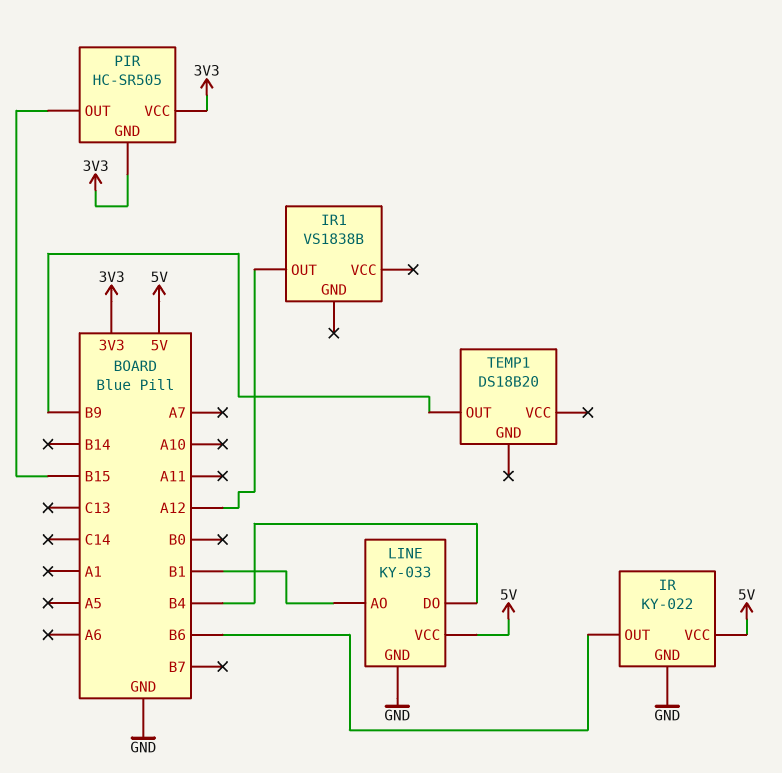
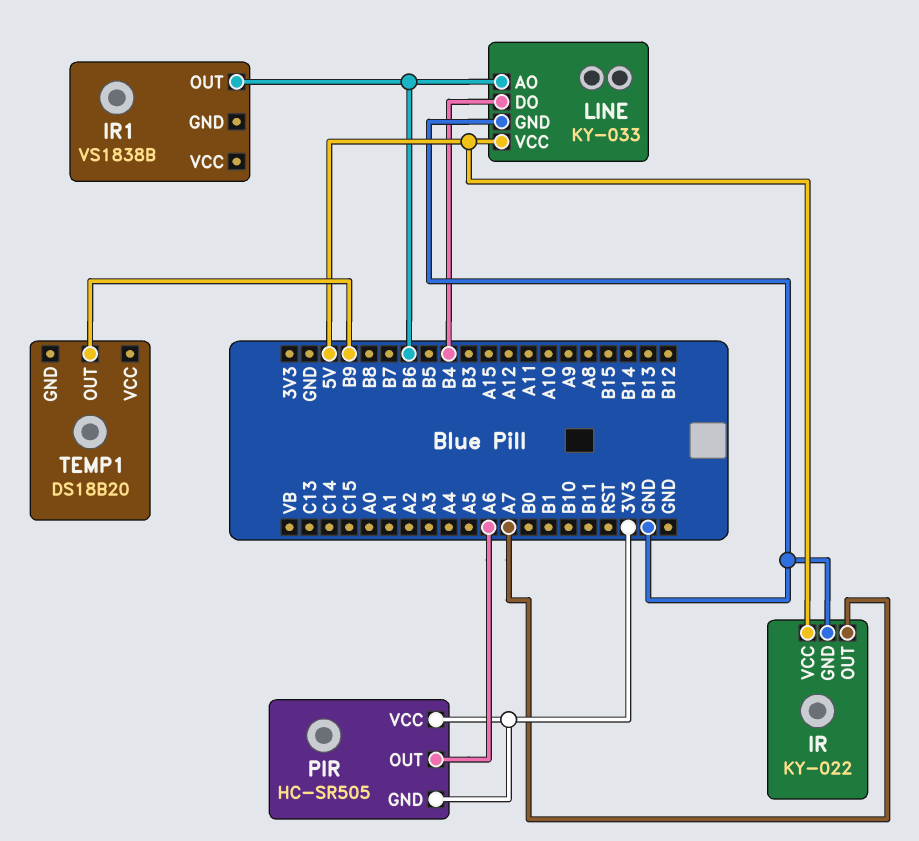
IR pin OUT: B6 -> A7
IR1 pin OUT: A12 -> B6
LINE pin AO: B1 -> B6
PIR pin OUT: B15 -> A6

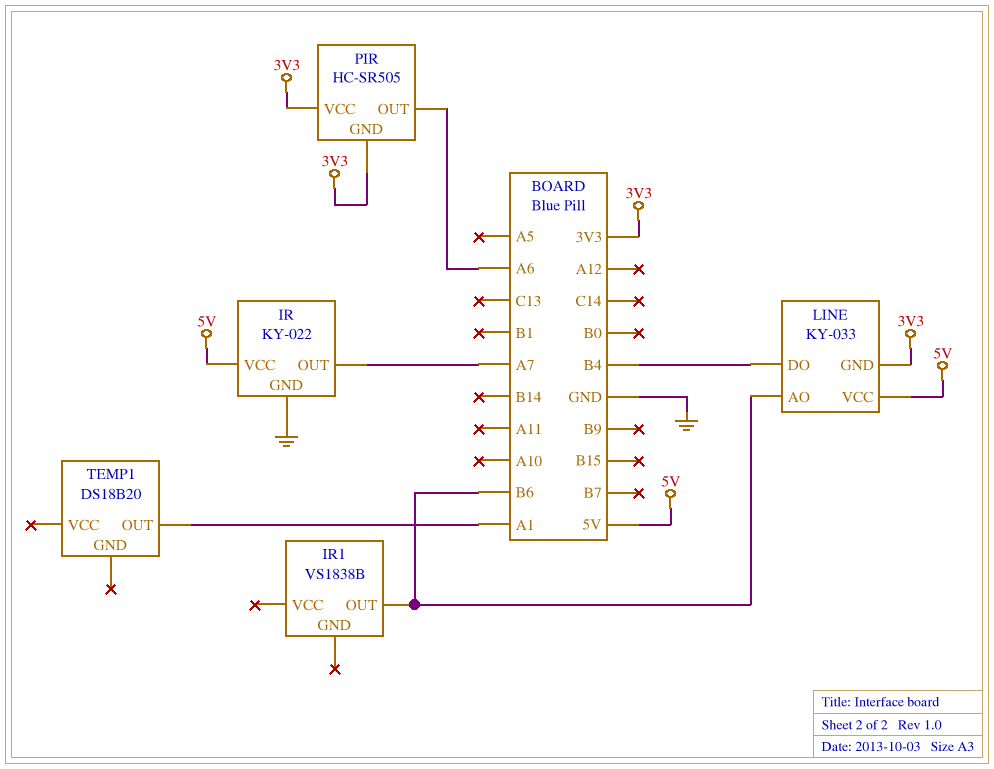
LINE pin GND: GND -> 3V3
TEMP1 pin OUT: B9 -> A1

